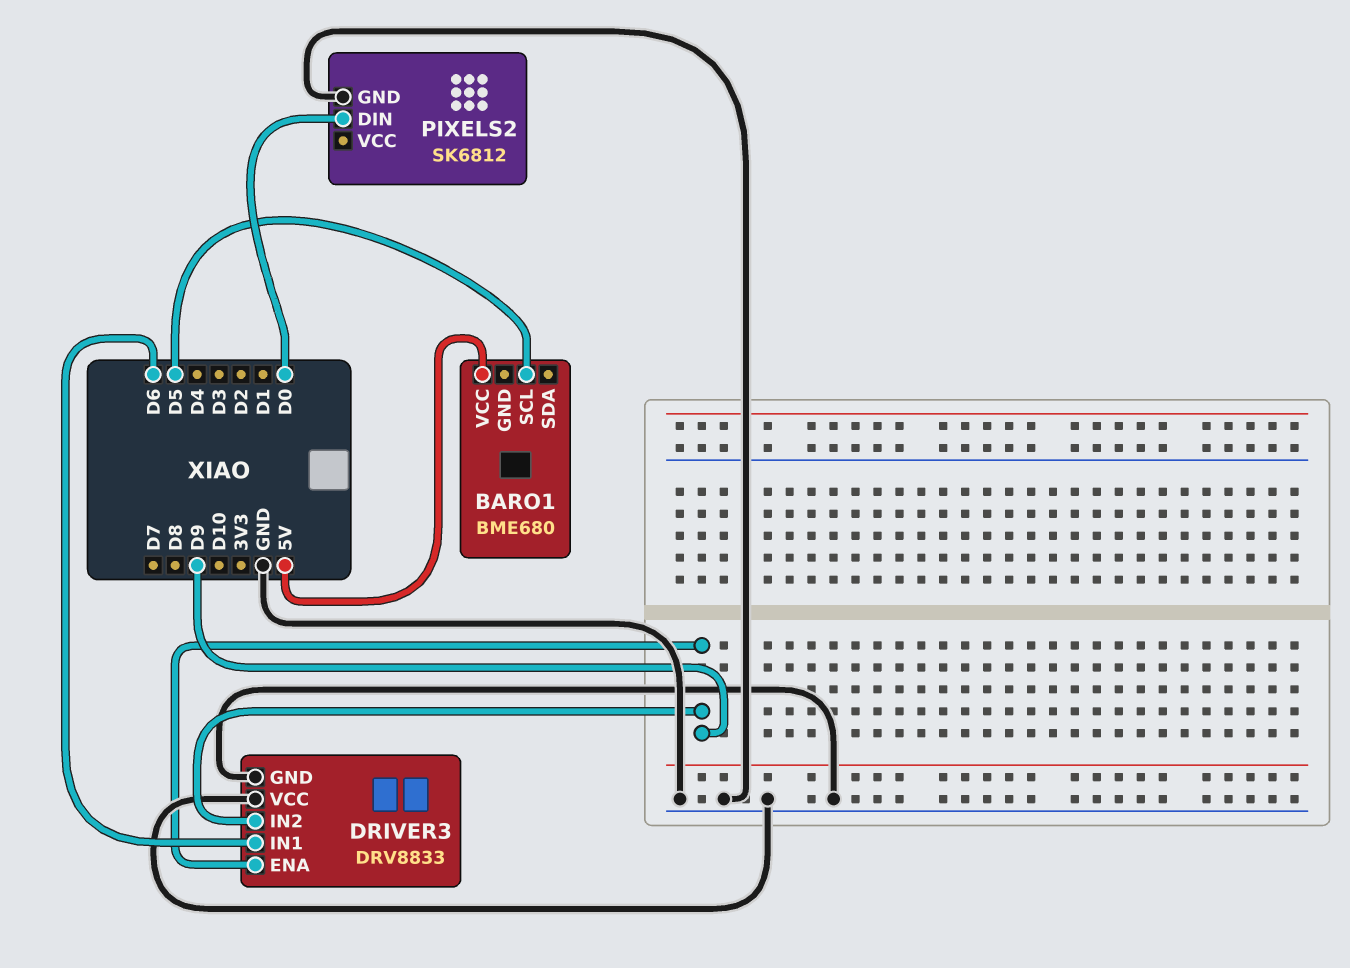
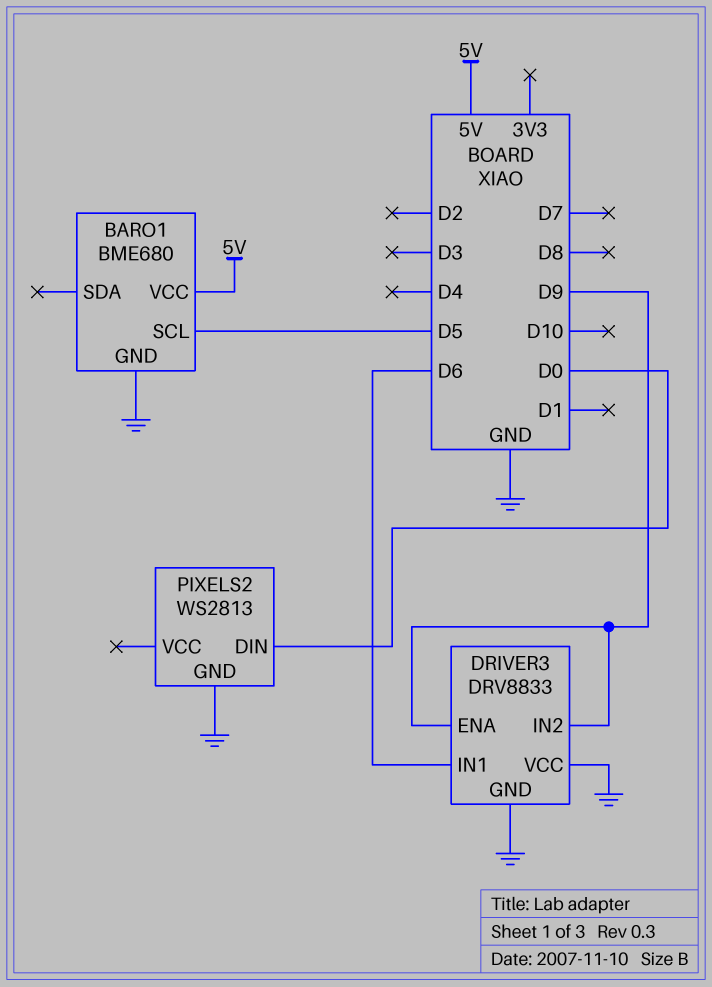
BARO1 pin GND: none -> GND
PIXELS2: SK6812 -> WS2813

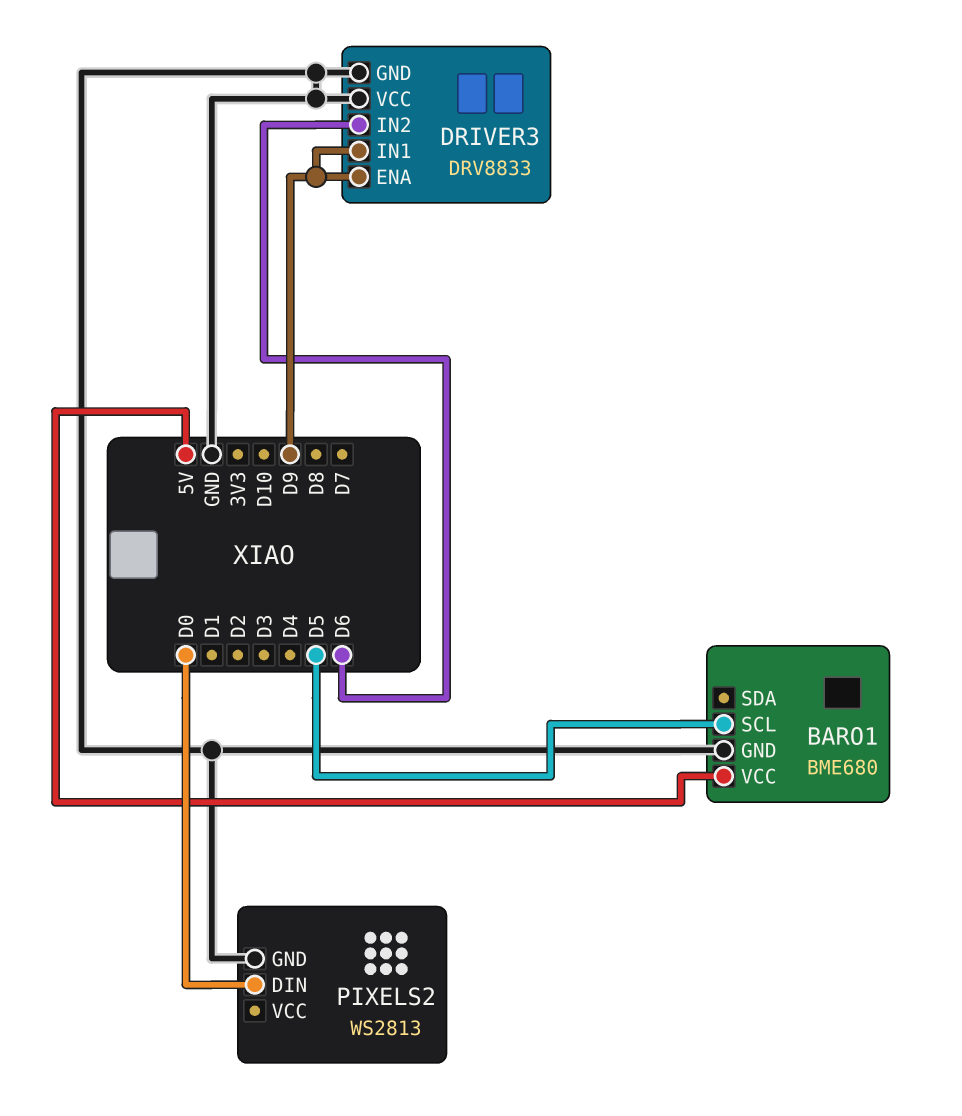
DRIVER3 pin IN1: D6 -> D9
DRIVER3 pin IN2: D9 -> D6

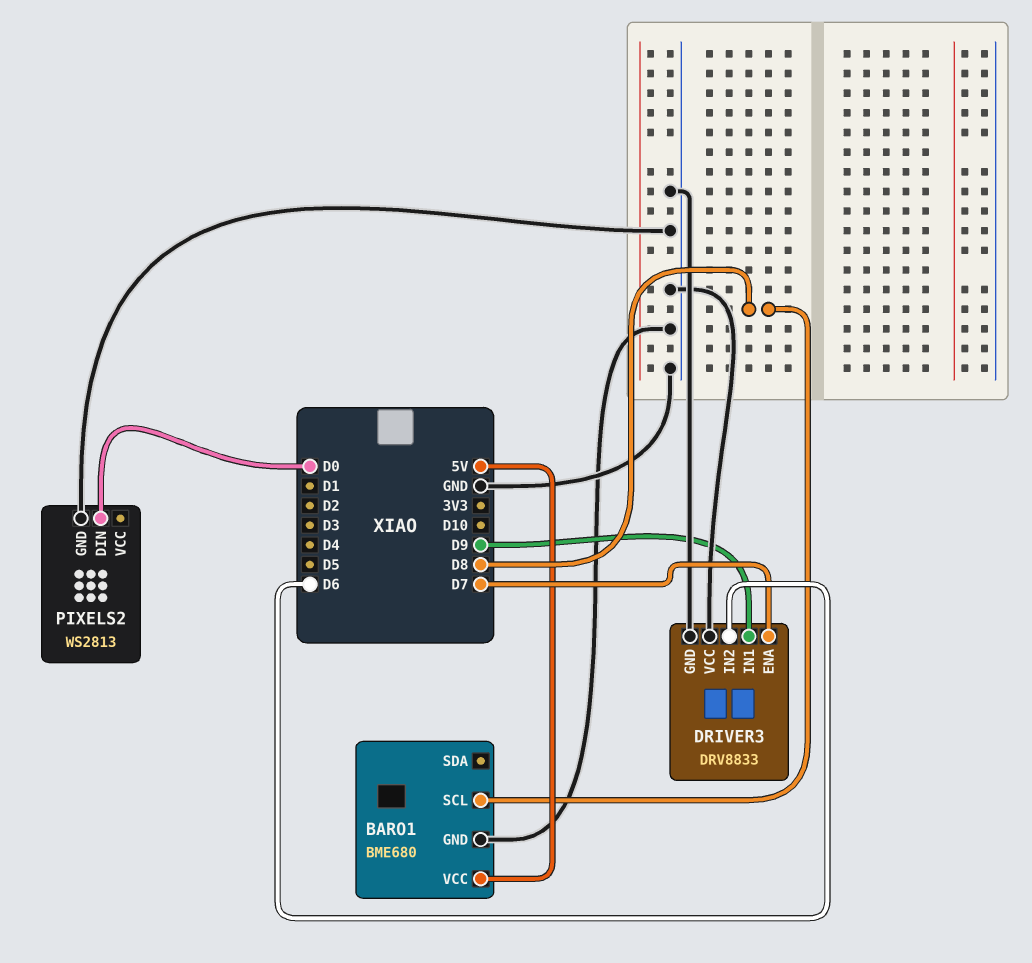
BARO1 pin SCL: D5 -> D8
DRIVER3 pin ENA: D9 -> D7

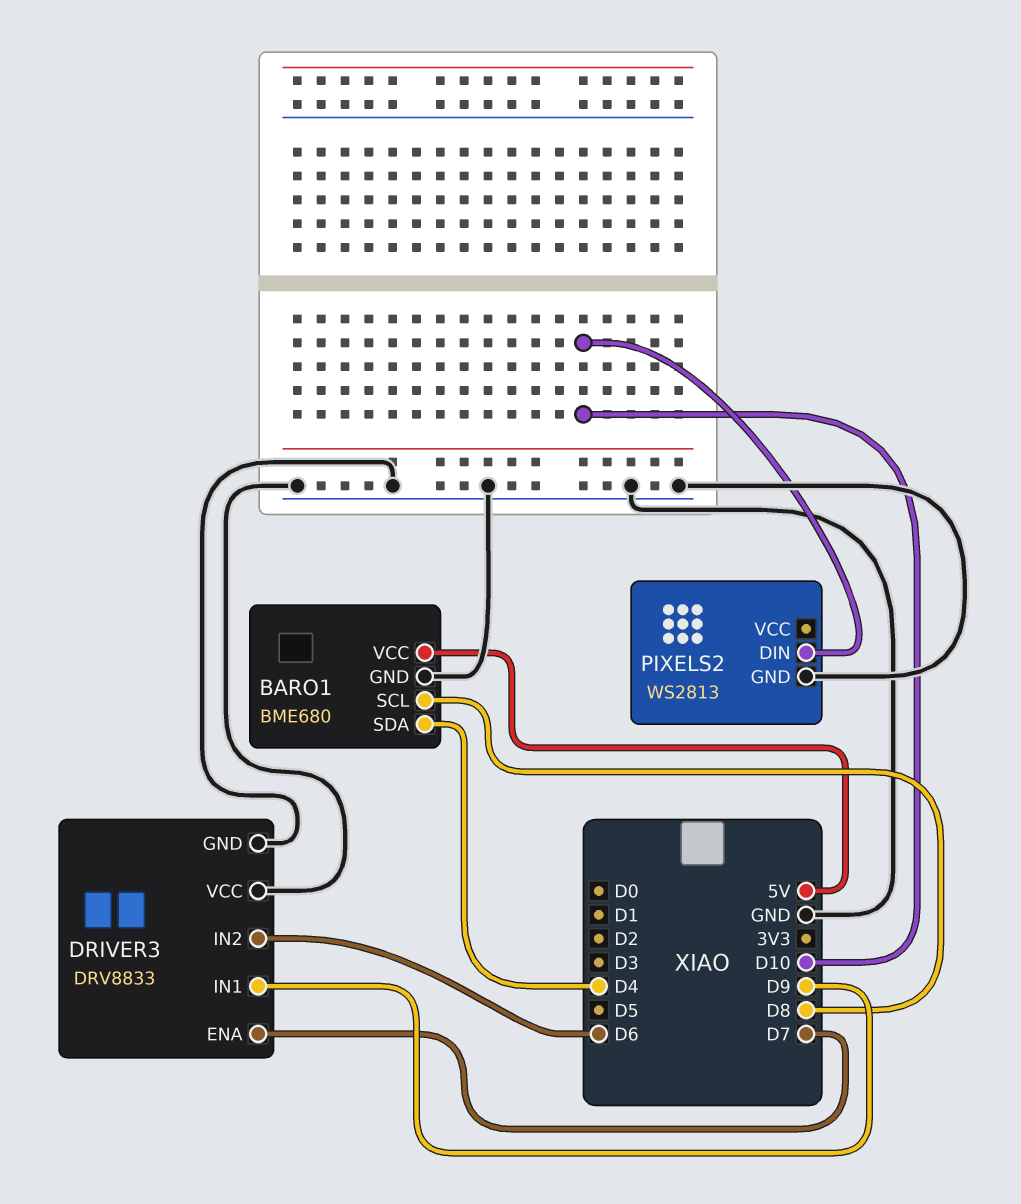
BARO1 pin SDA: none -> D4
PIXELS2 pin DIN: D0 -> D10

